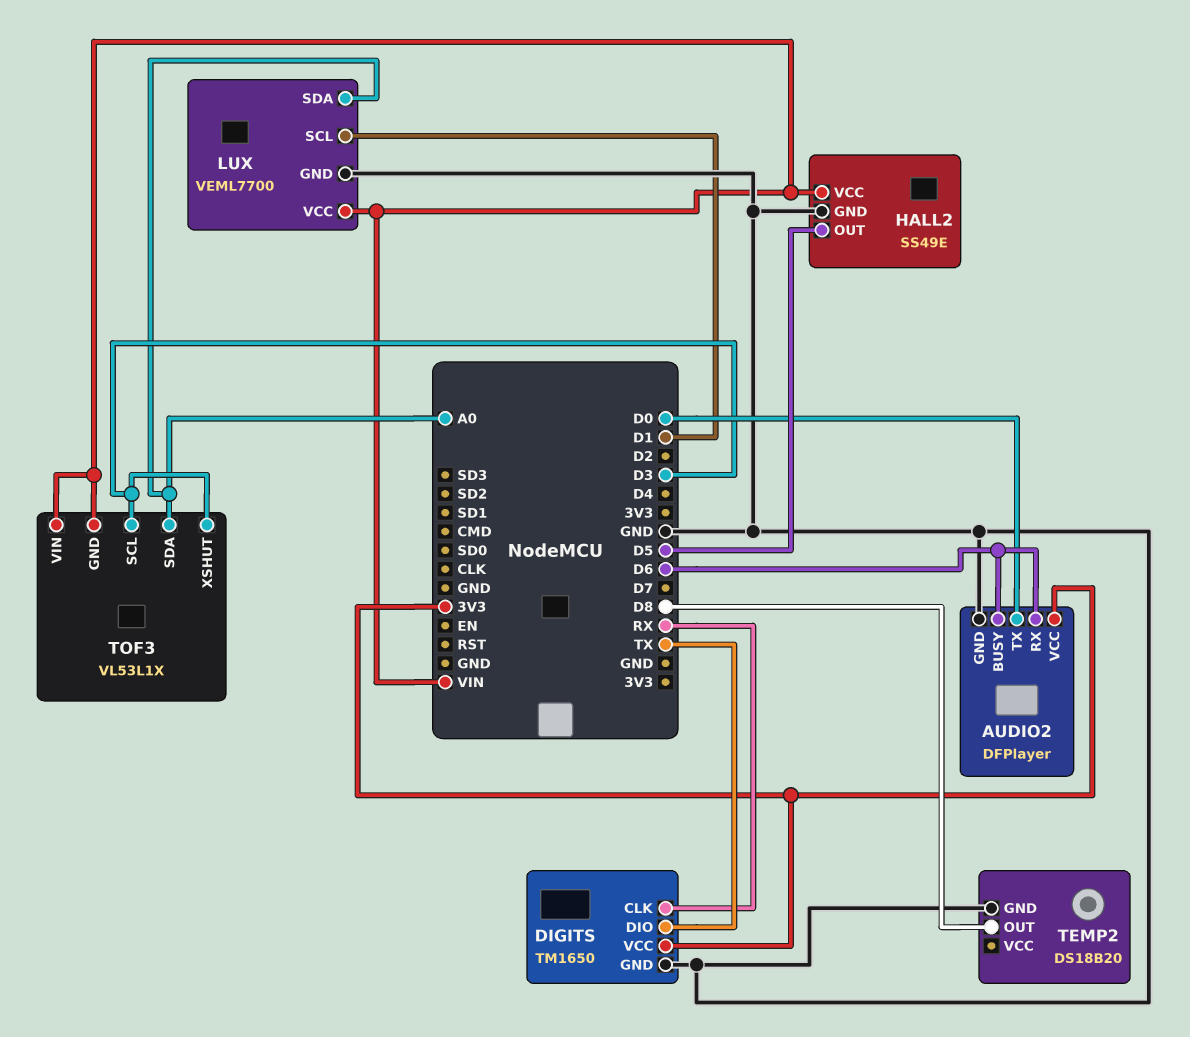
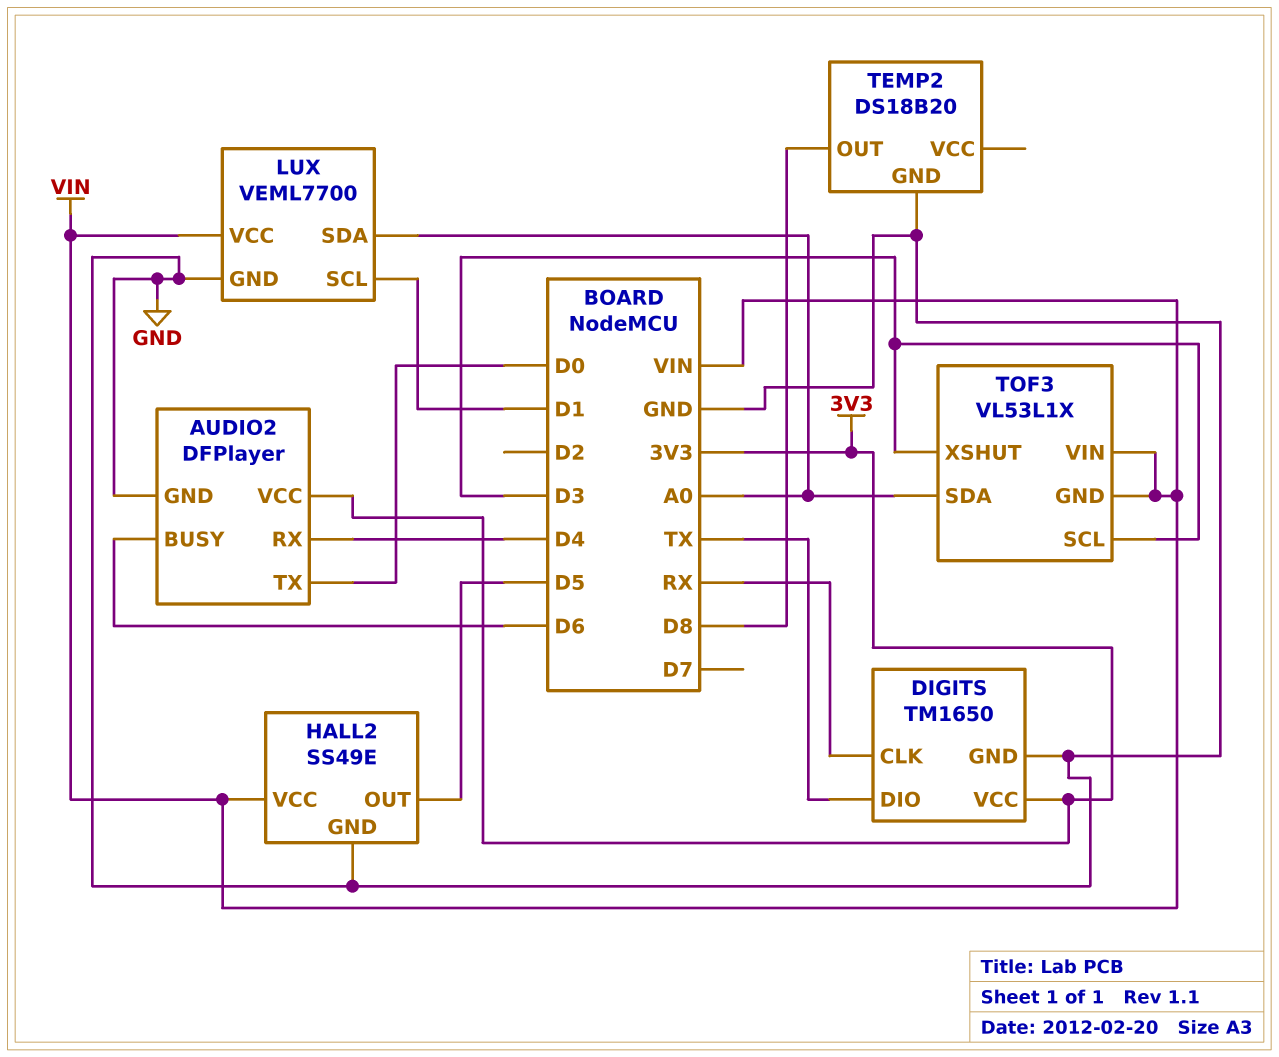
AUDIO2 pin RX: D6 -> D4

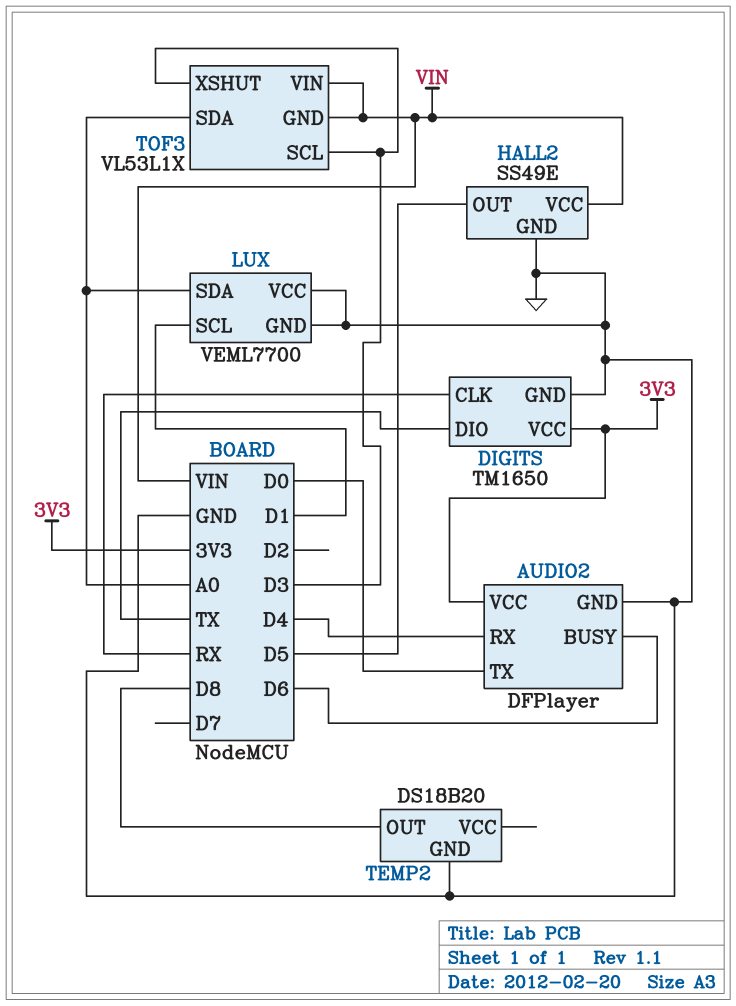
LUX pin VCC: VIN -> GND

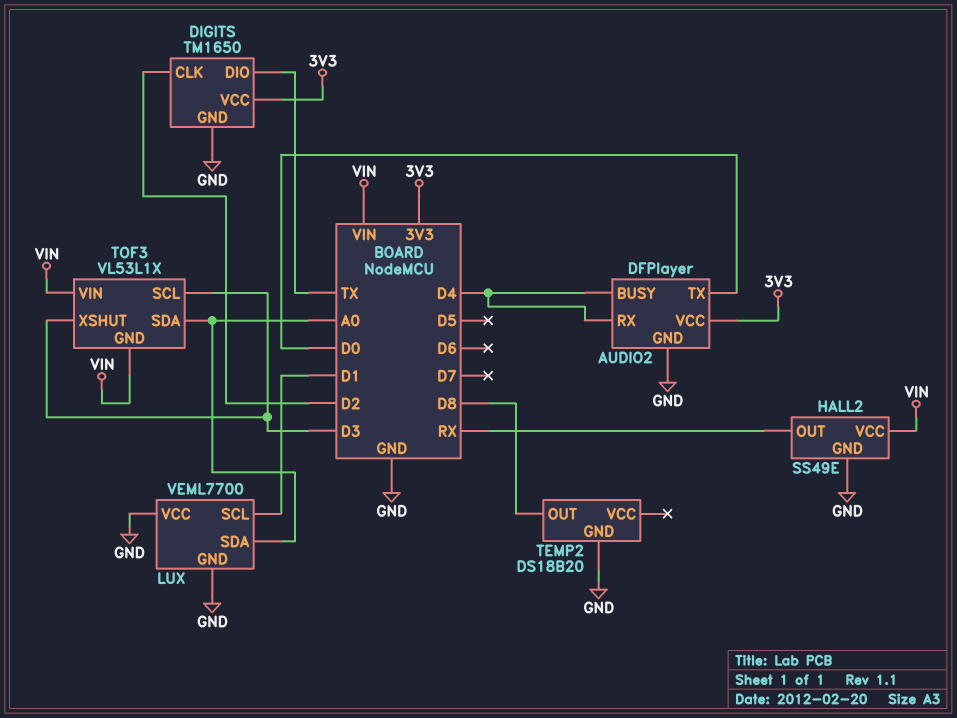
AUDIO2 pin BUSY: D6 -> D4
DIGITS pin CLK: RX -> D2
HALL2 pin OUT: D5 -> RX

